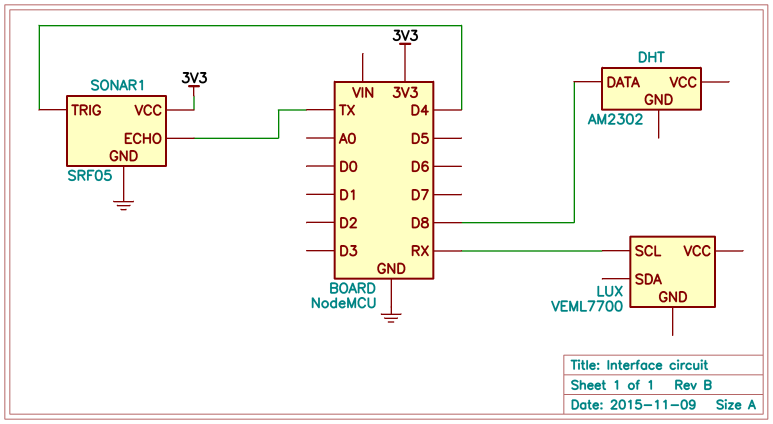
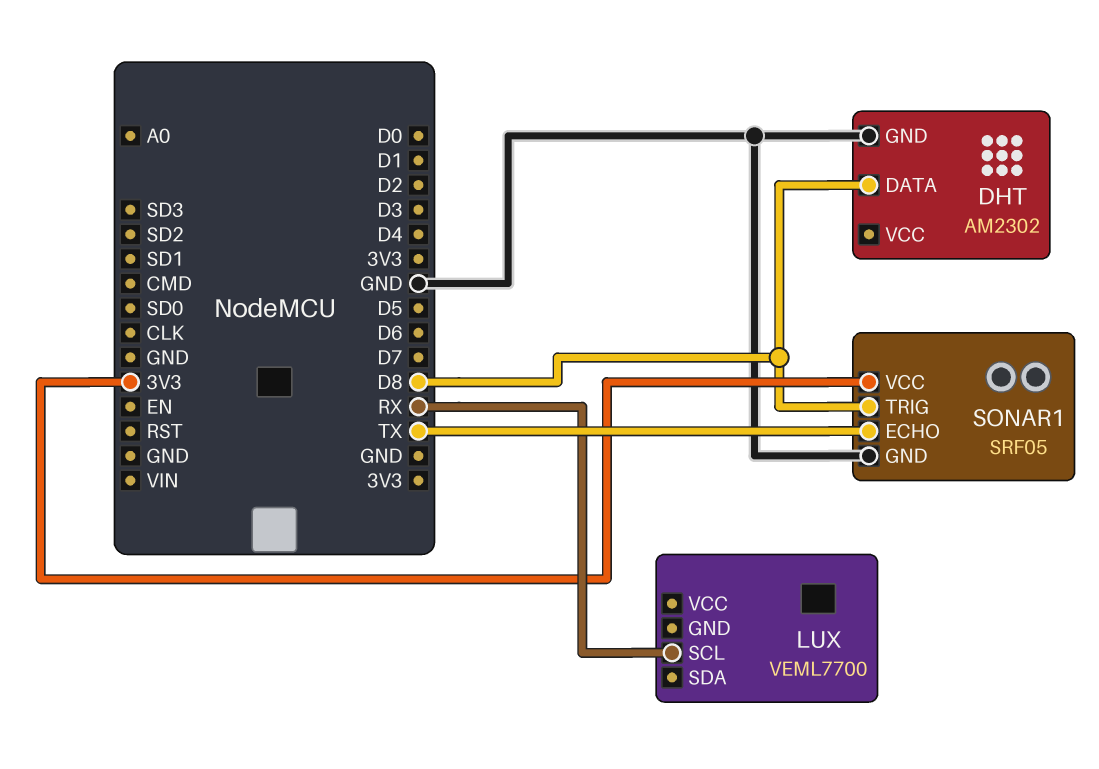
DHT pin GND: none -> GND
SONAR1 pin TRIG: D4 -> D8

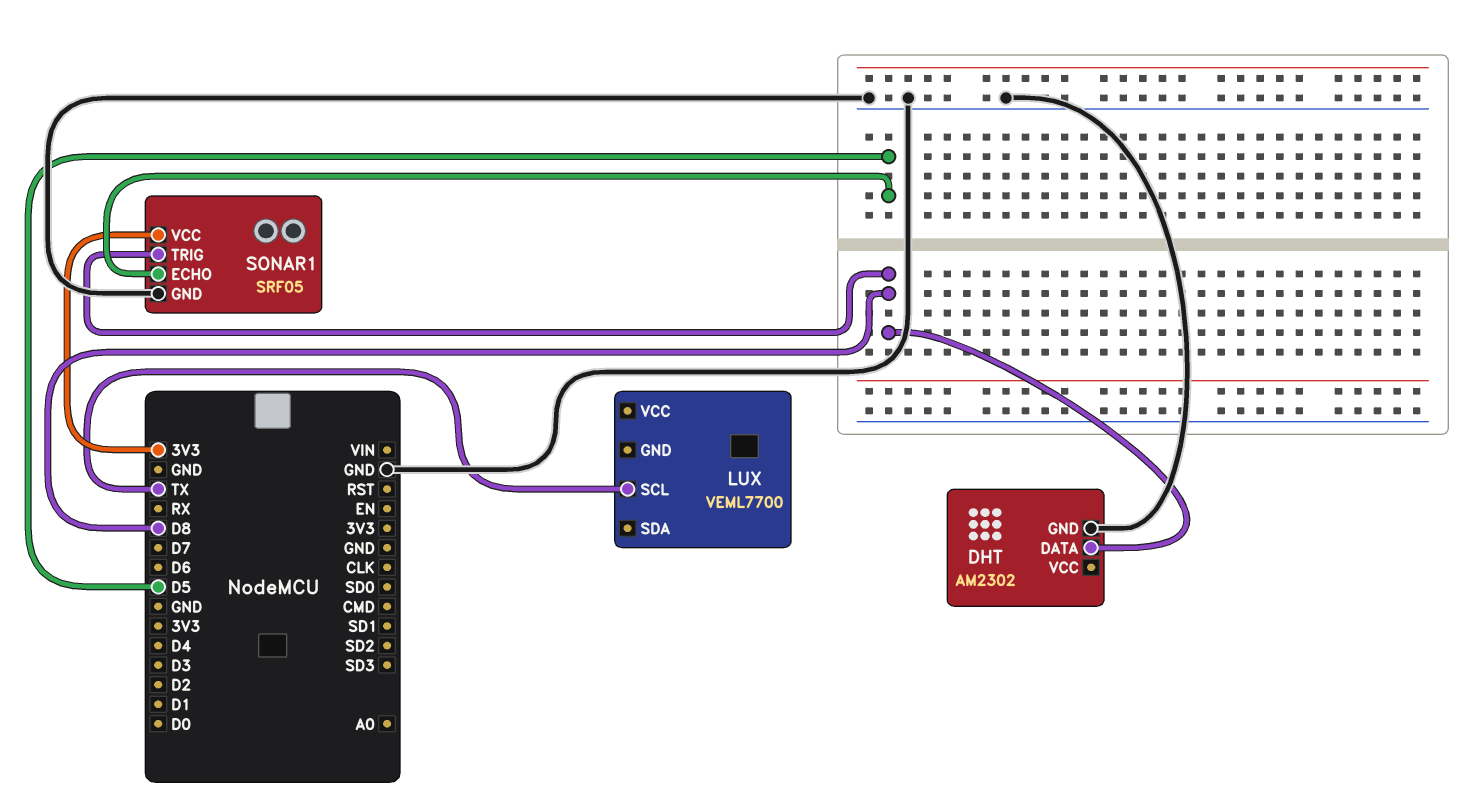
LUX pin SCL: RX -> TX
SONAR1 pin ECHO: TX -> D5

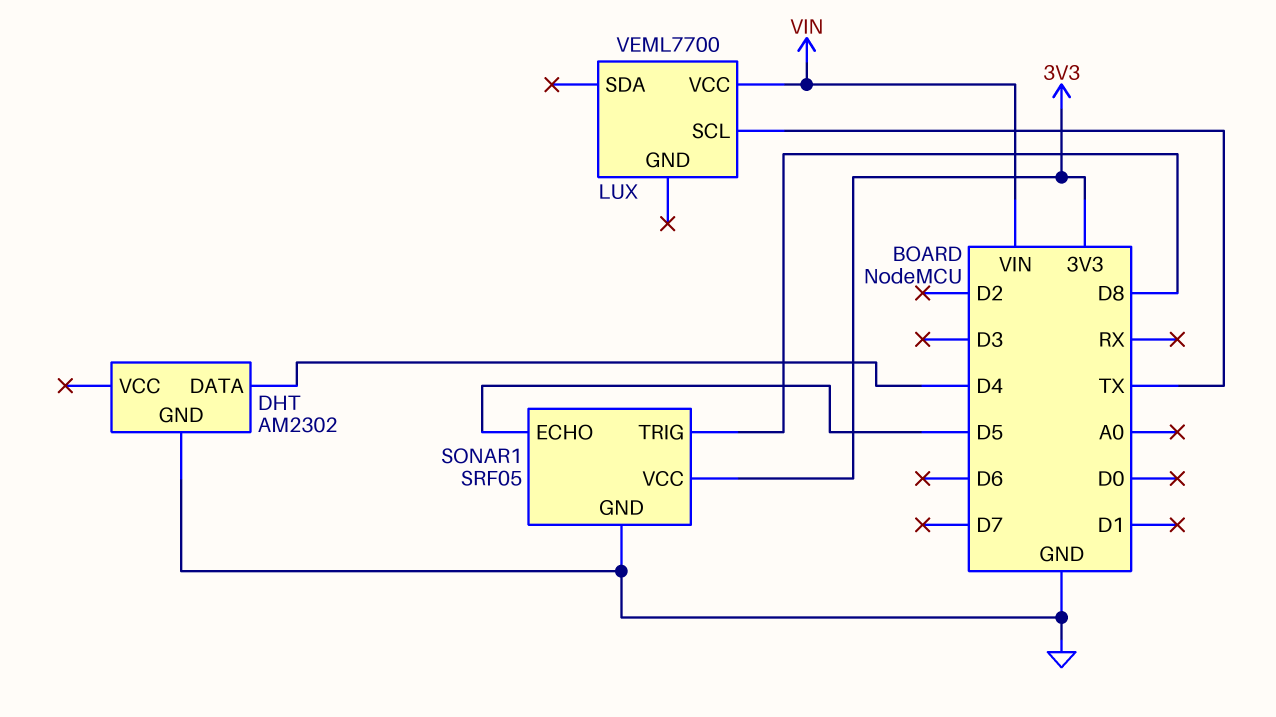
DHT pin DATA: D8 -> D4
LUX pin VCC: none -> VIN

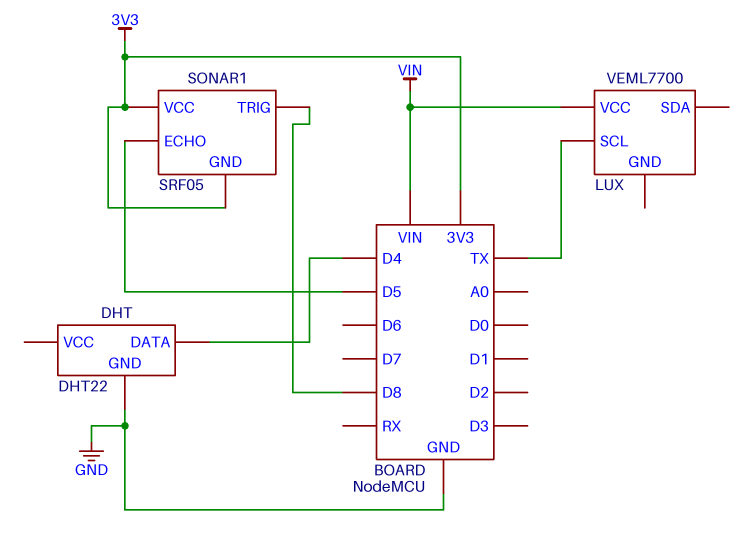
DHT: AM2302 -> DHT22
SONAR1 pin GND: GND -> 3V3

